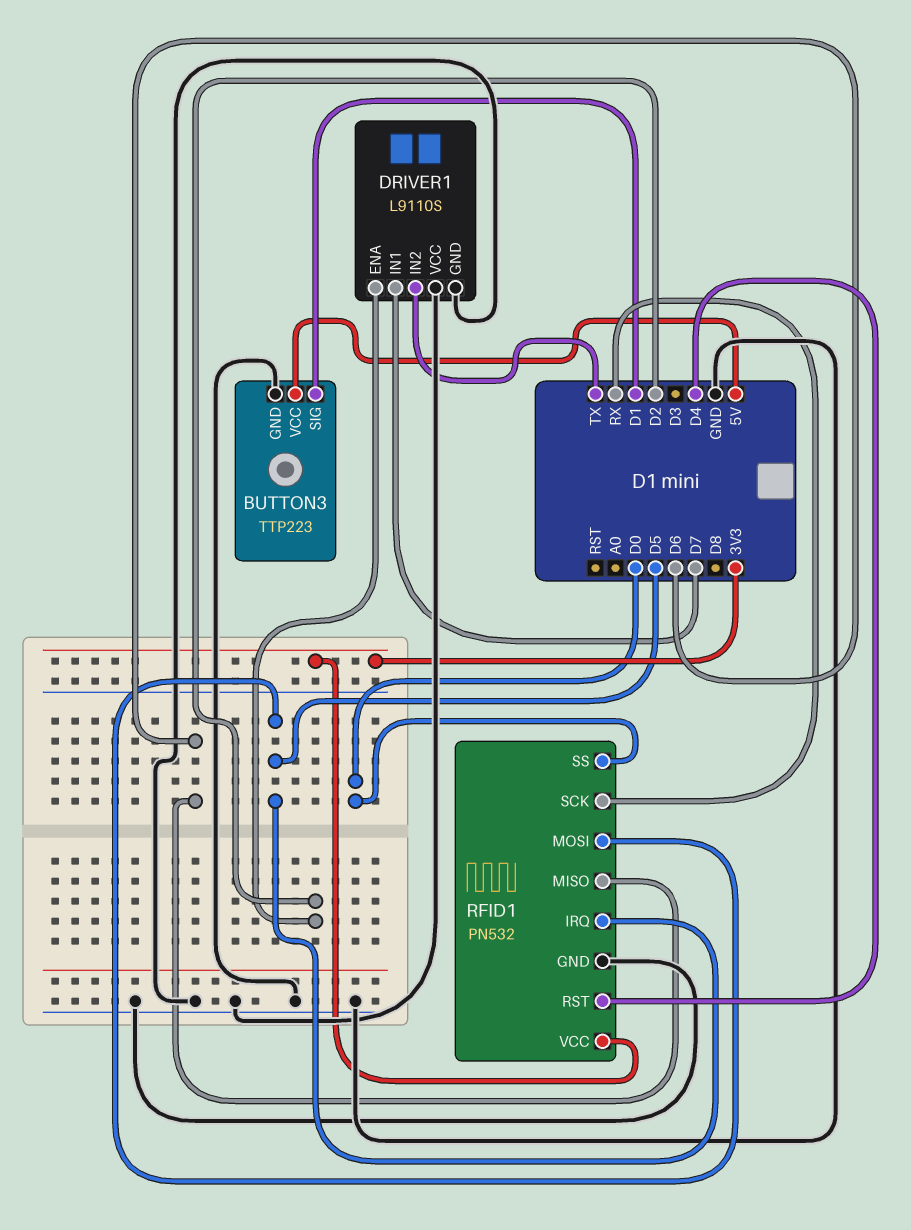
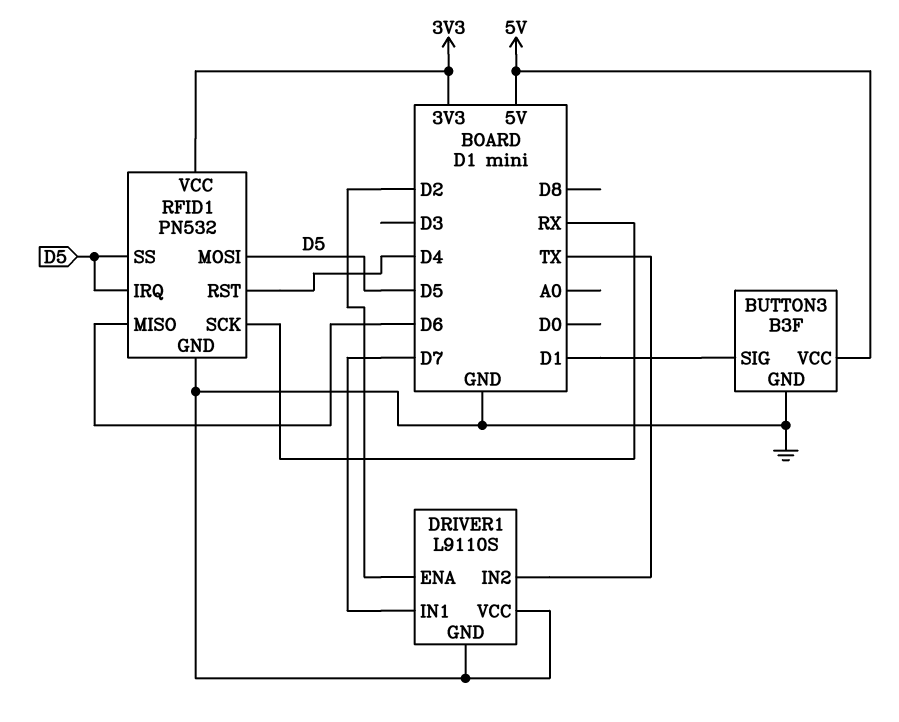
BUTTON3: TTP223 -> B3F
RFID1 pin SS: D0 -> D5

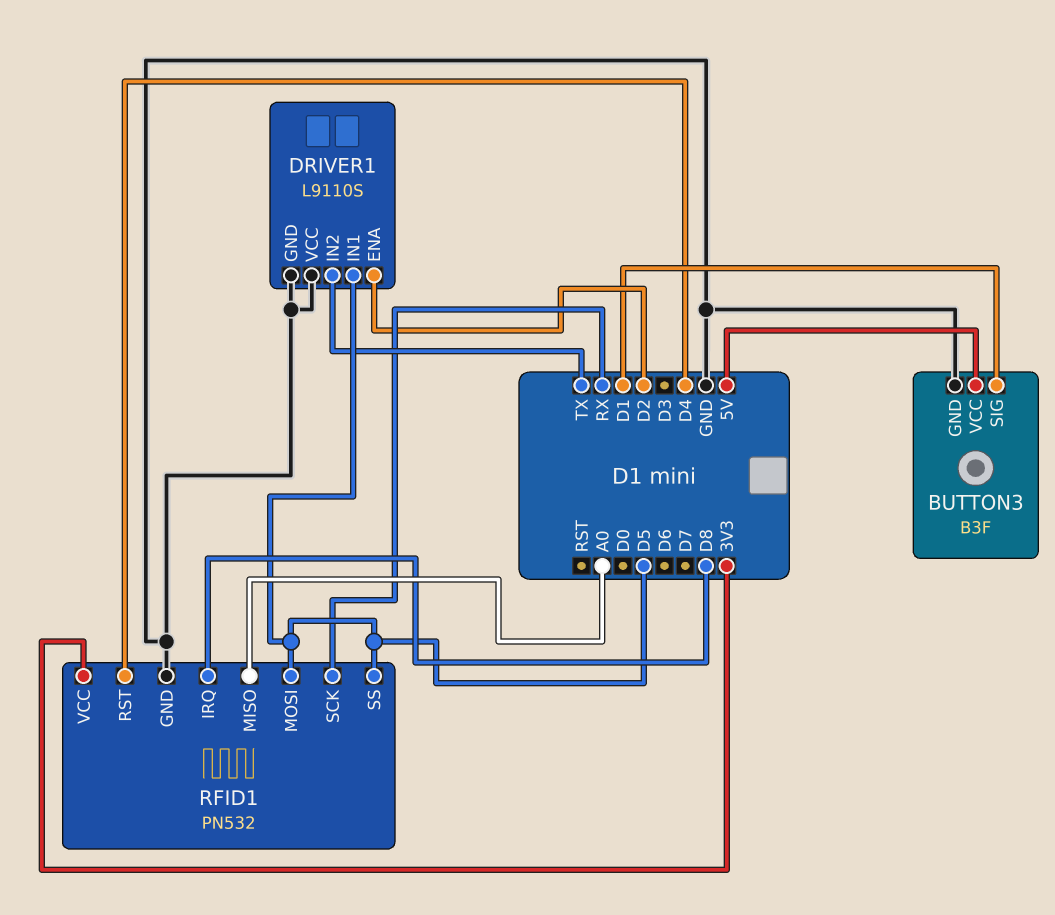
DRIVER1 pin IN1: D7 -> D5
RFID1 pin IRQ: D5 -> D8
RFID1 pin MISO: D6 -> A0

